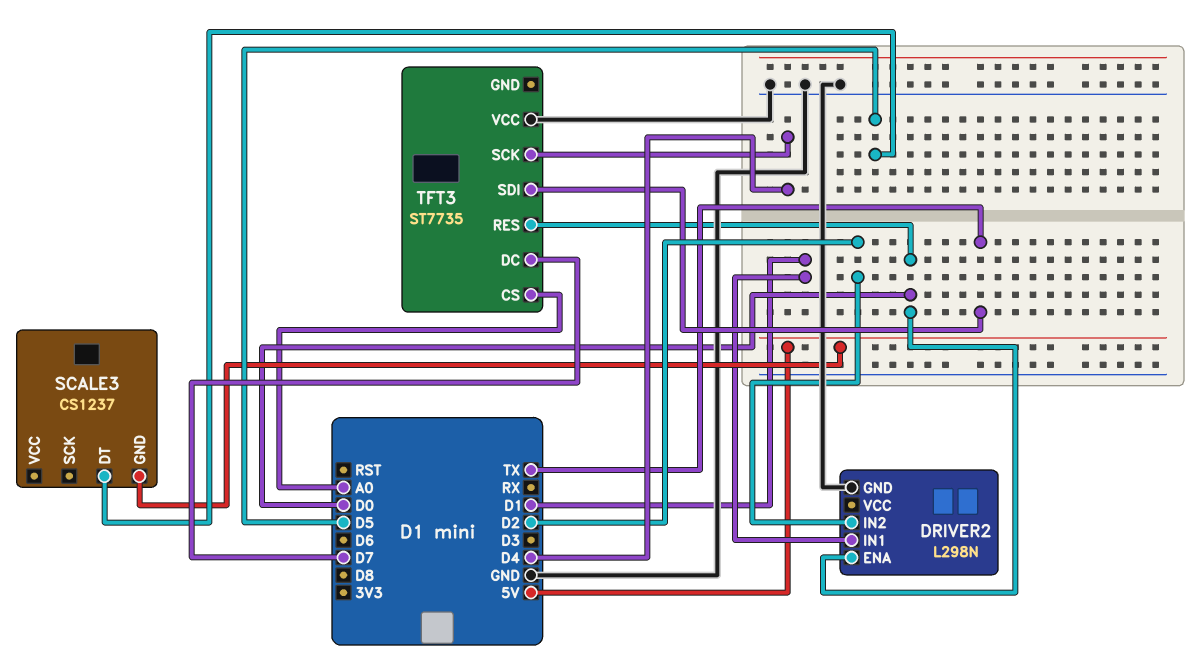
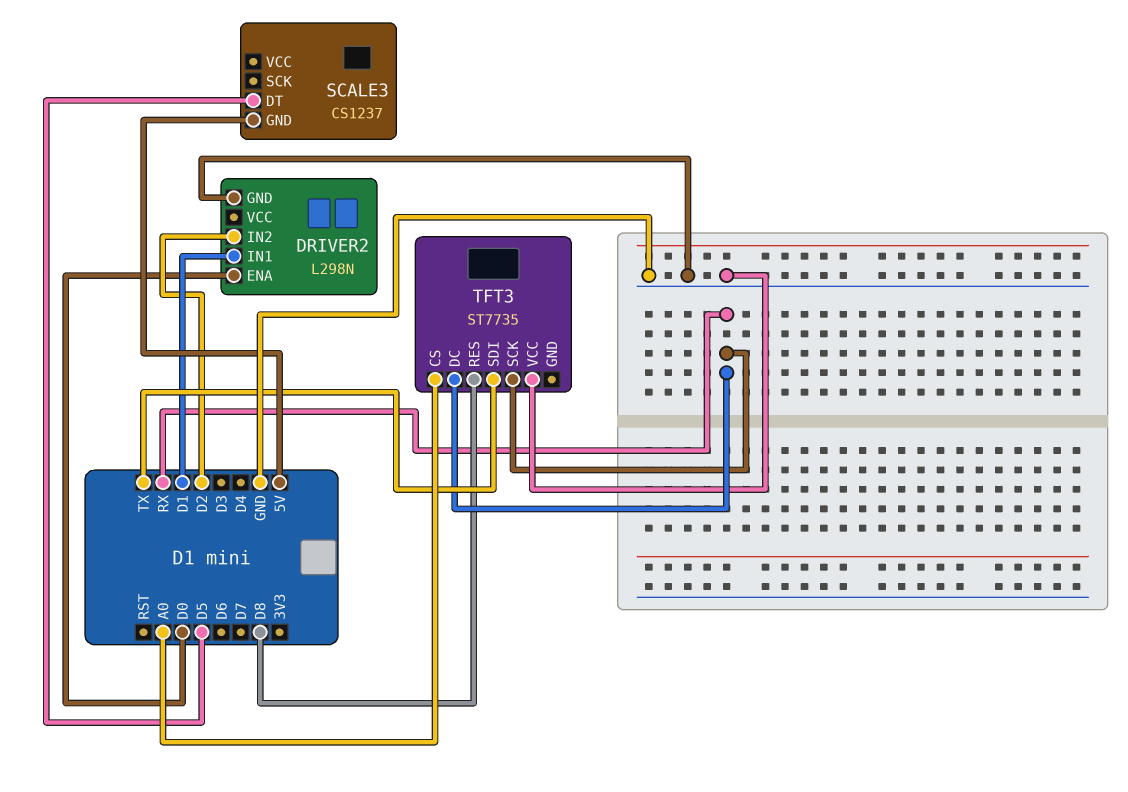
TFT3 pin DC: D7 -> RX
TFT3 pin RES: D0 -> D8
TFT3 pin SCK: D4 -> RX

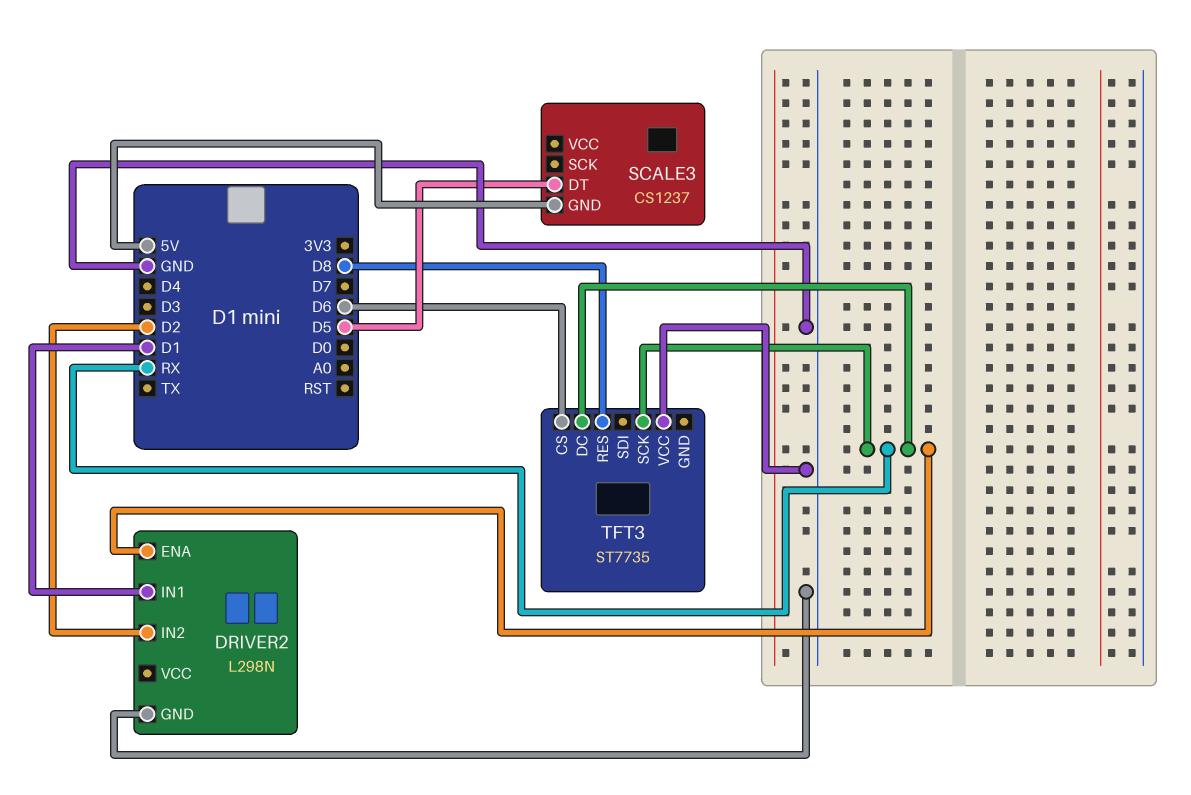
DRIVER2 pin ENA: D0 -> RX
TFT3 pin CS: A0 -> D6
TFT3 pin SDI: TX -> none

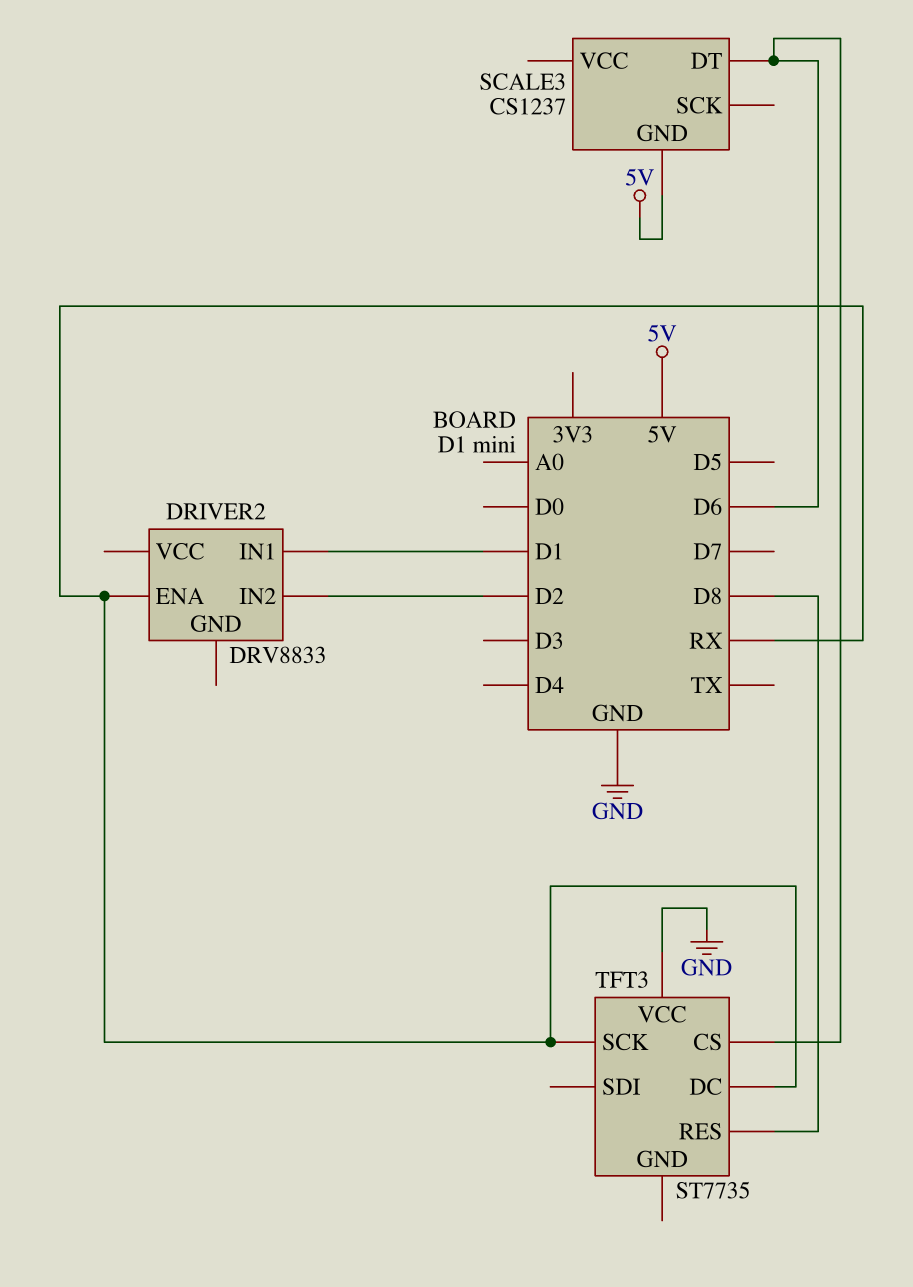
DRIVER2: L298N -> DRV8833
DRIVER2 pin GND: GND -> none
SCALE3 pin DT: D5 -> D6

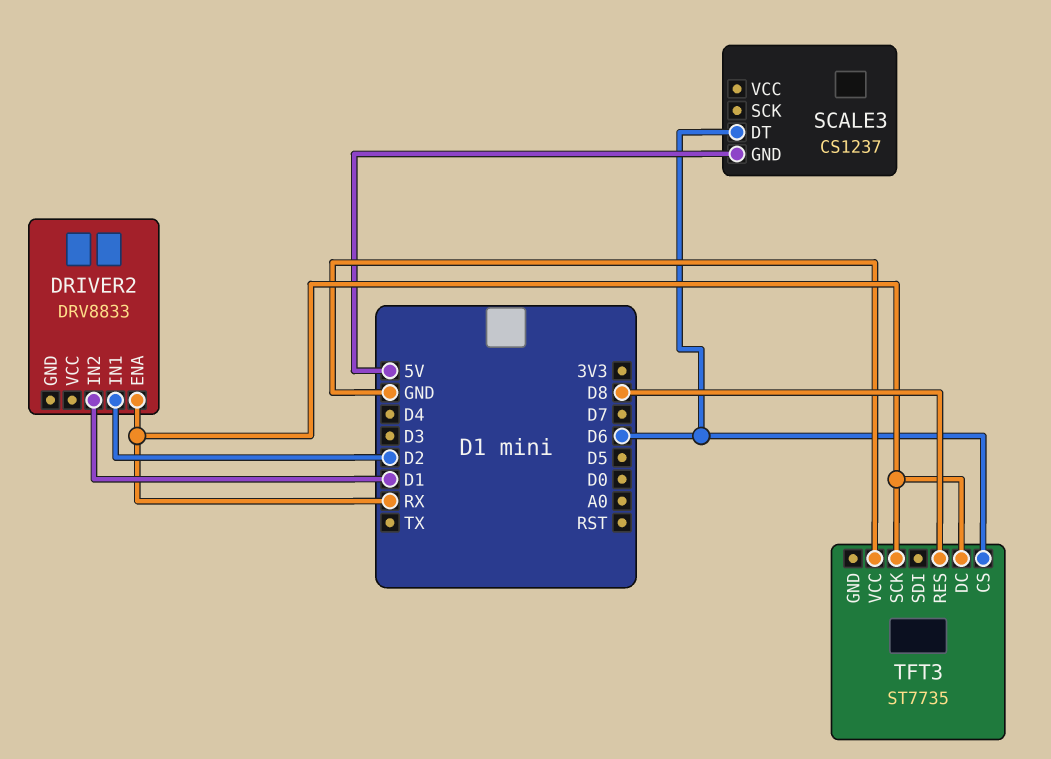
DRIVER2 pin IN1: D1 -> D2
DRIVER2 pin IN2: D2 -> D1

